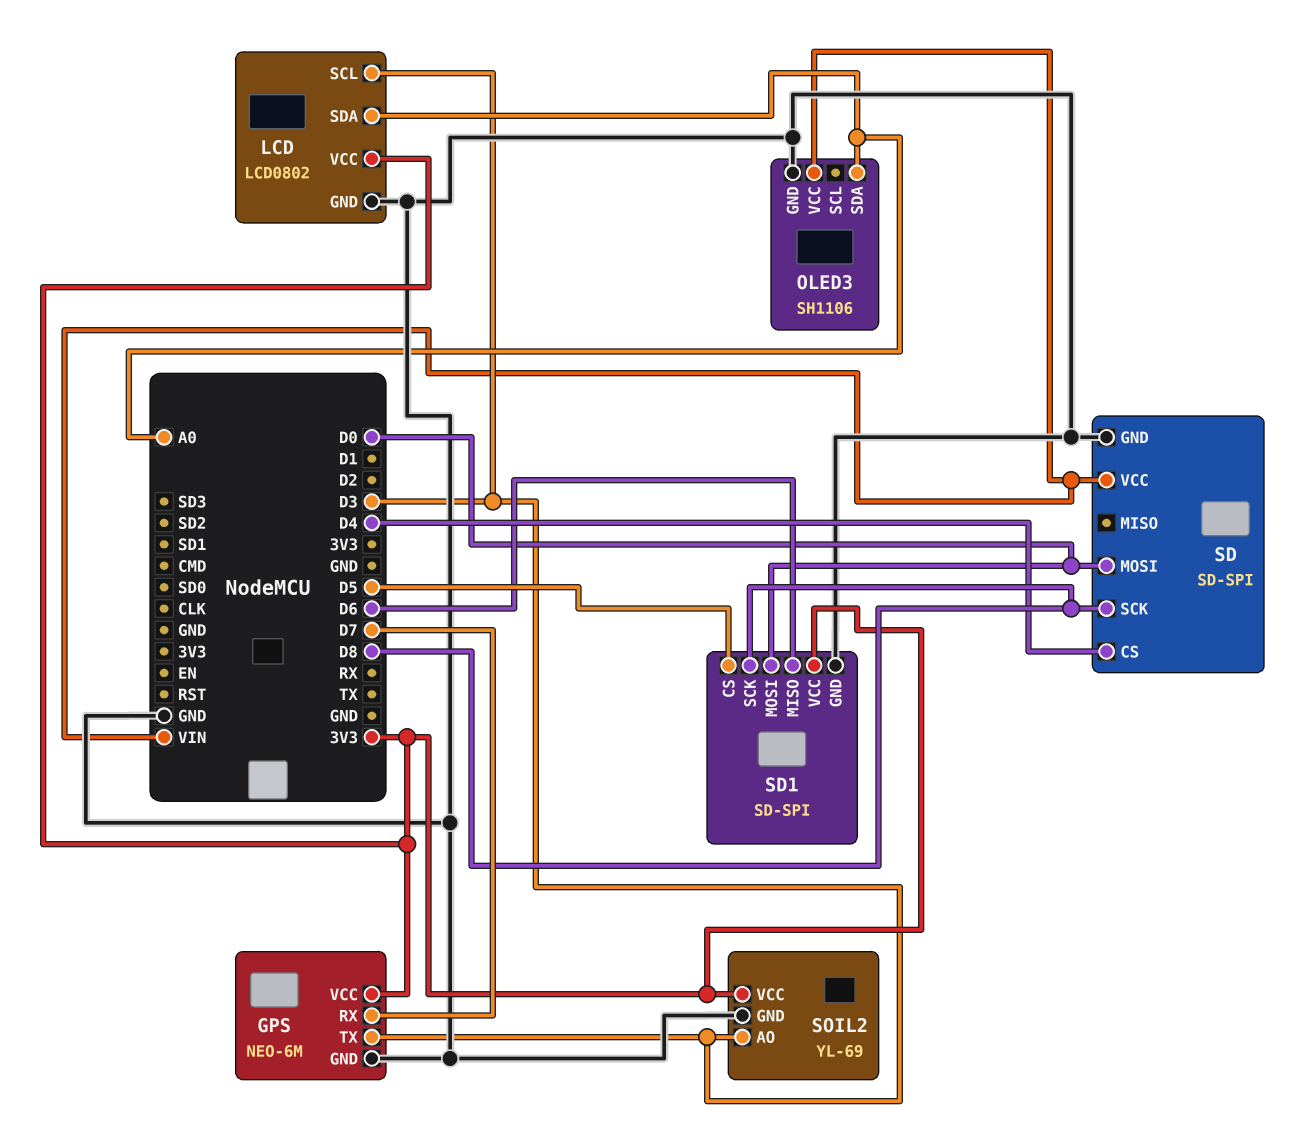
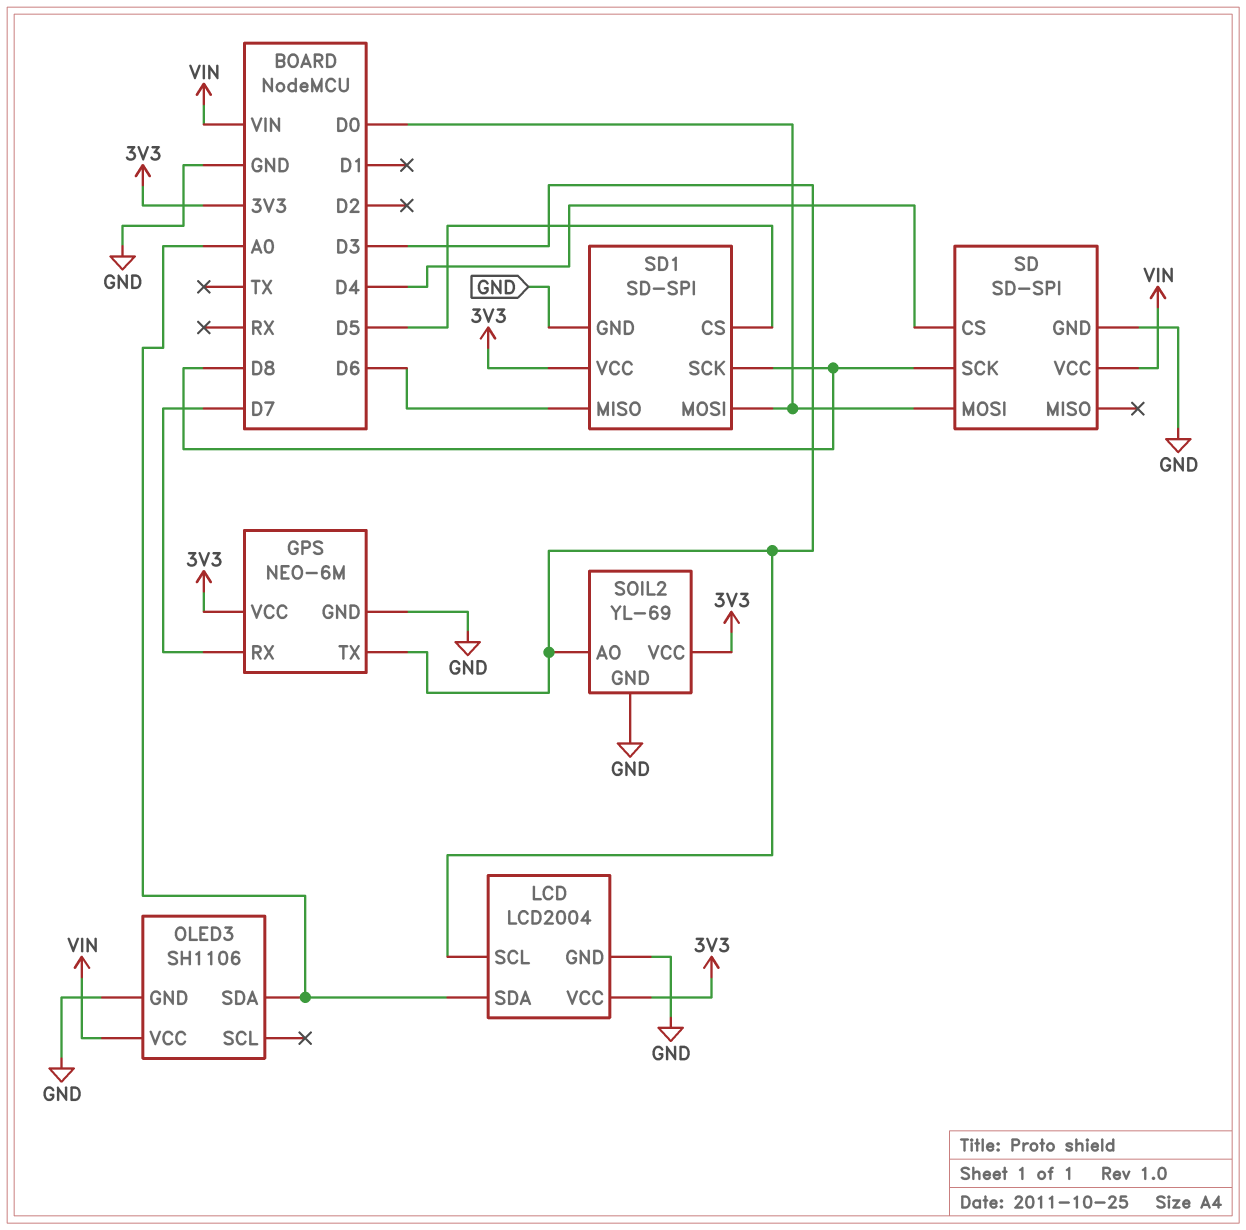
LCD: LCD0802 -> LCD2004

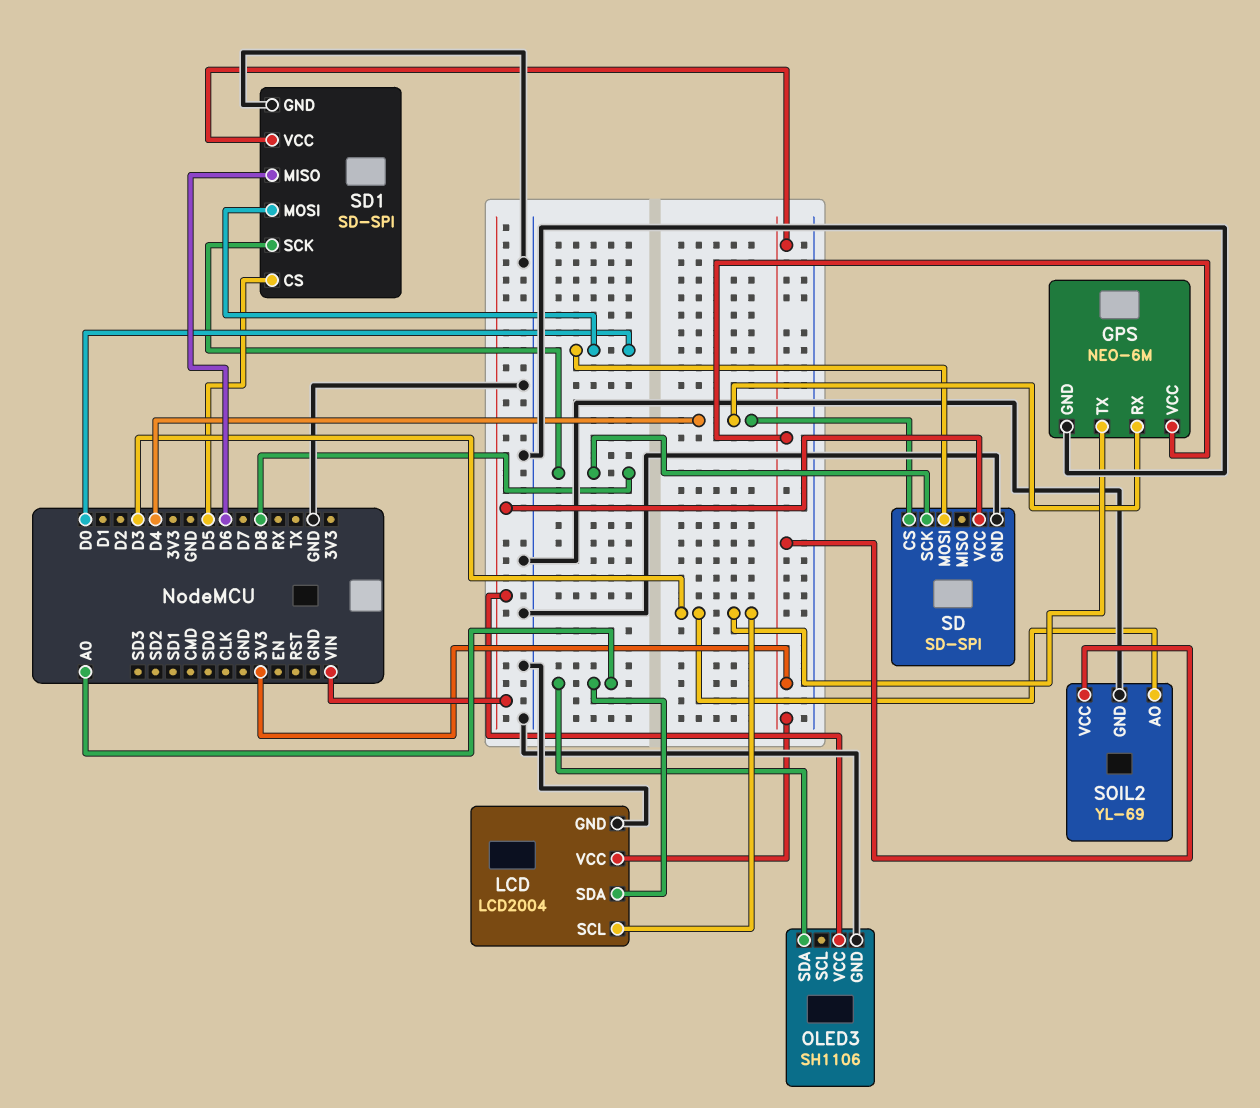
GPS pin RX: D7 -> D4

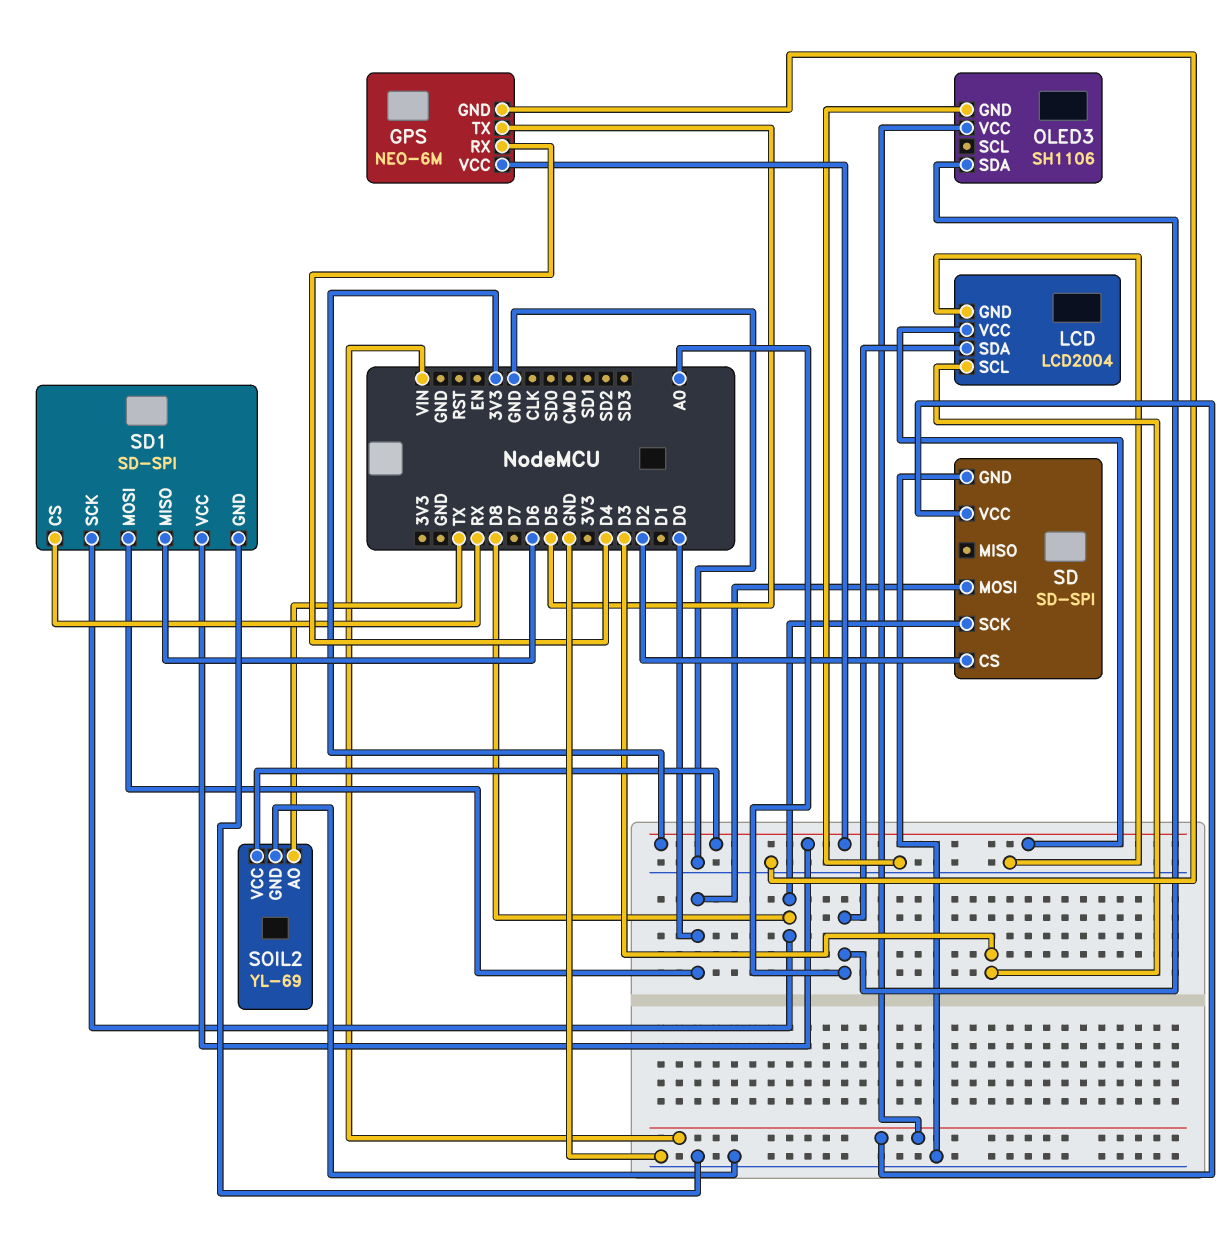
GPS pin TX: D3 -> D5
SD pin CS: D4 -> D2
SD1 pin CS: D5 -> RX
SOIL2 pin AO: D3 -> TX

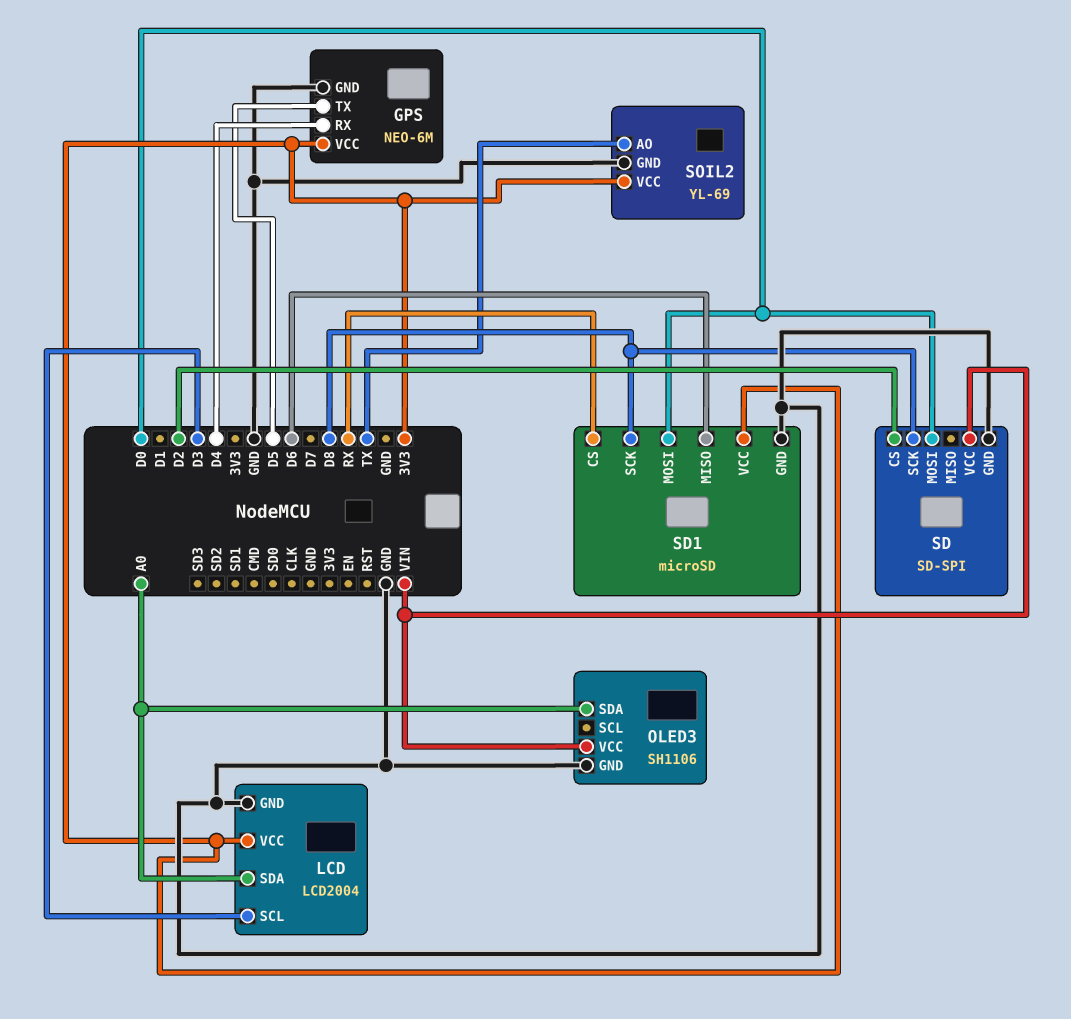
SD1: SD-SPI -> microSD

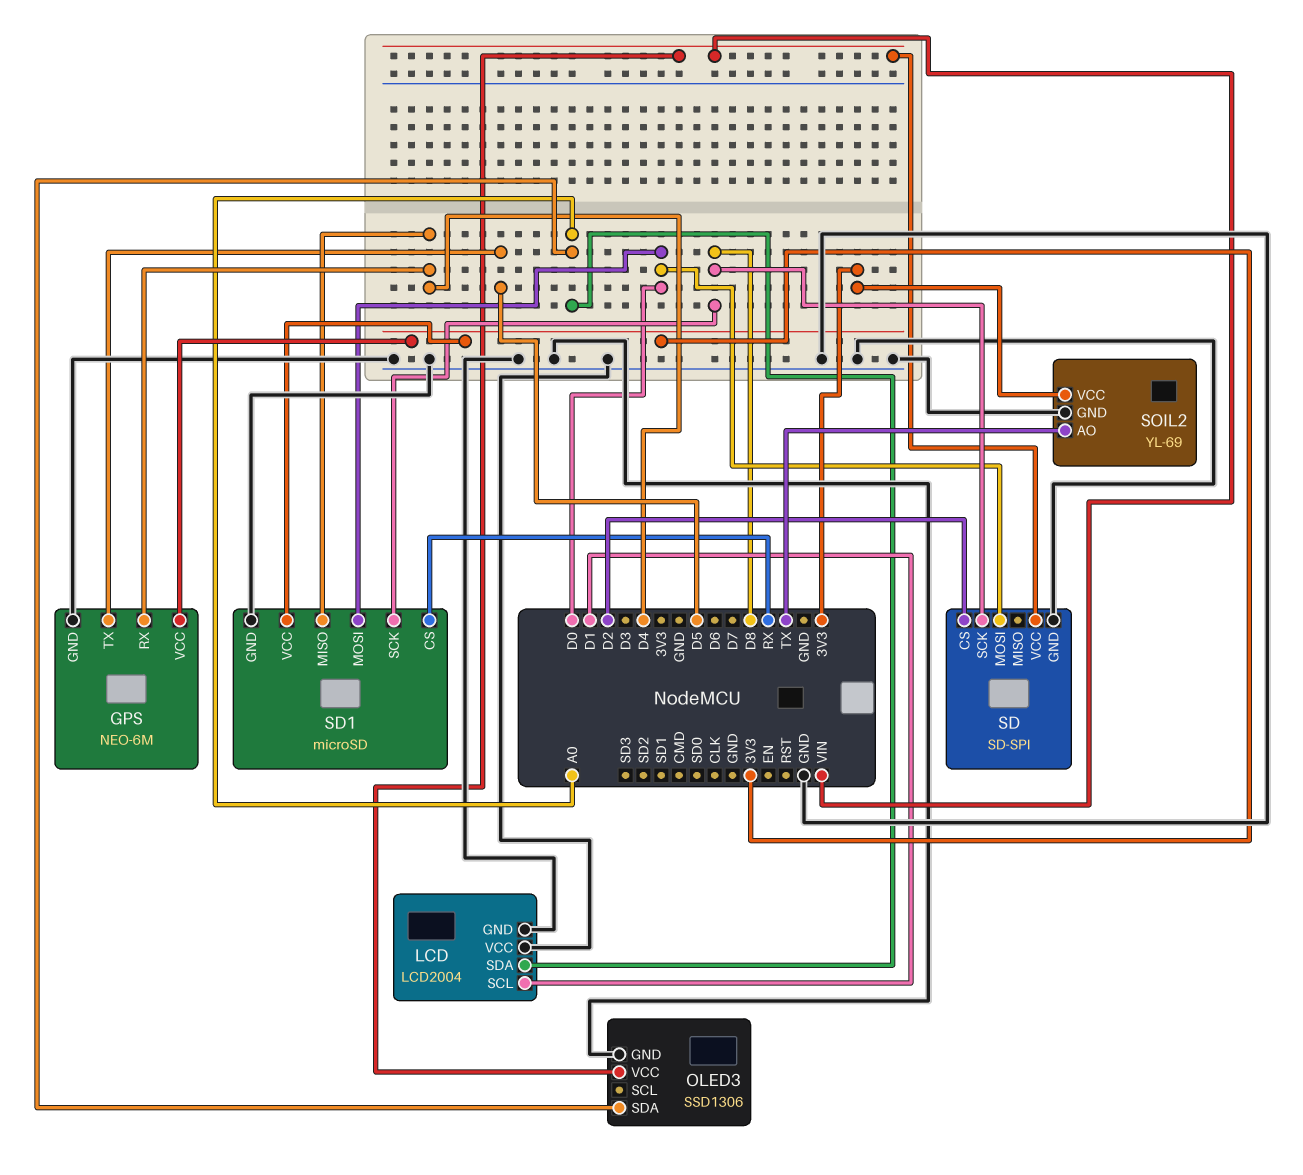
LCD pin SCL: D3 -> D1
LCD pin VCC: 3V3 -> GND
OLED3: SH1106 -> SSD1306
SD1 pin MISO: D6 -> D4

